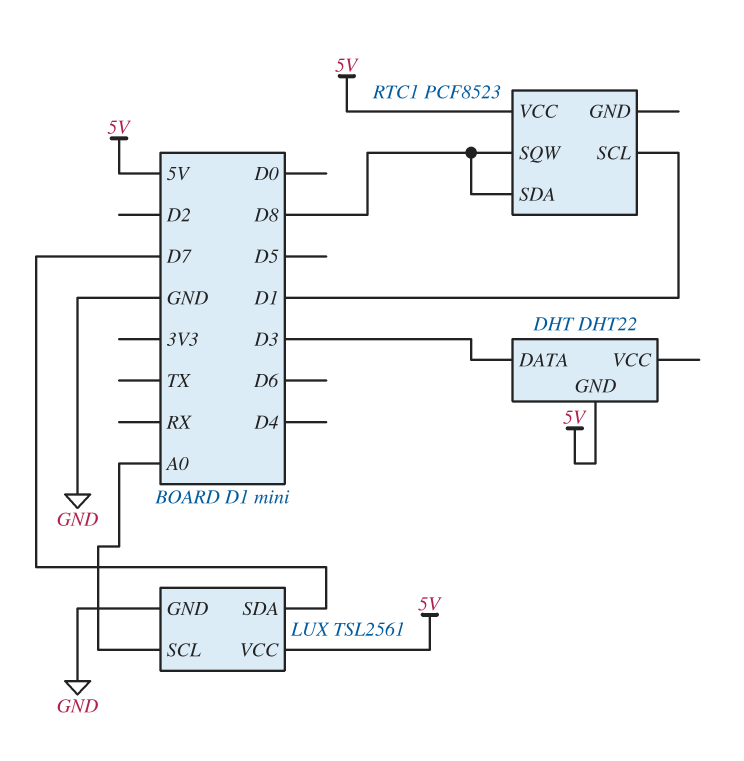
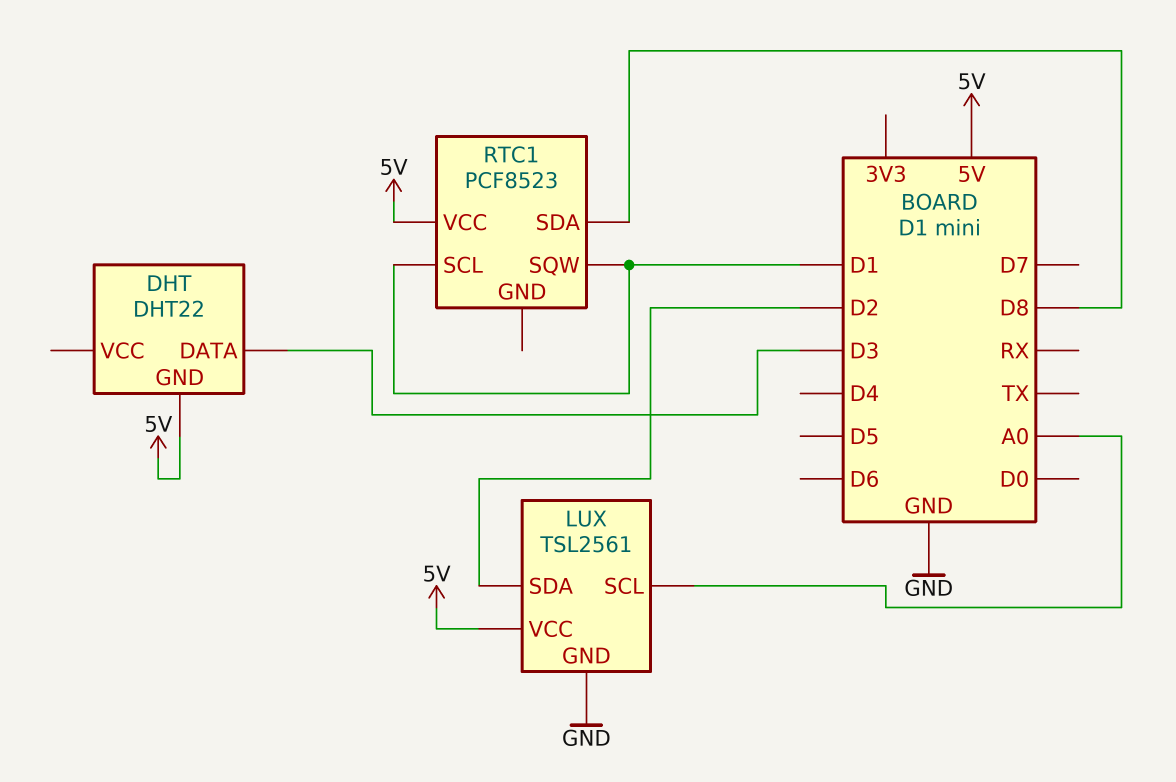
LUX pin SDA: D7 -> D2
RTC1 pin SQW: D8 -> D1

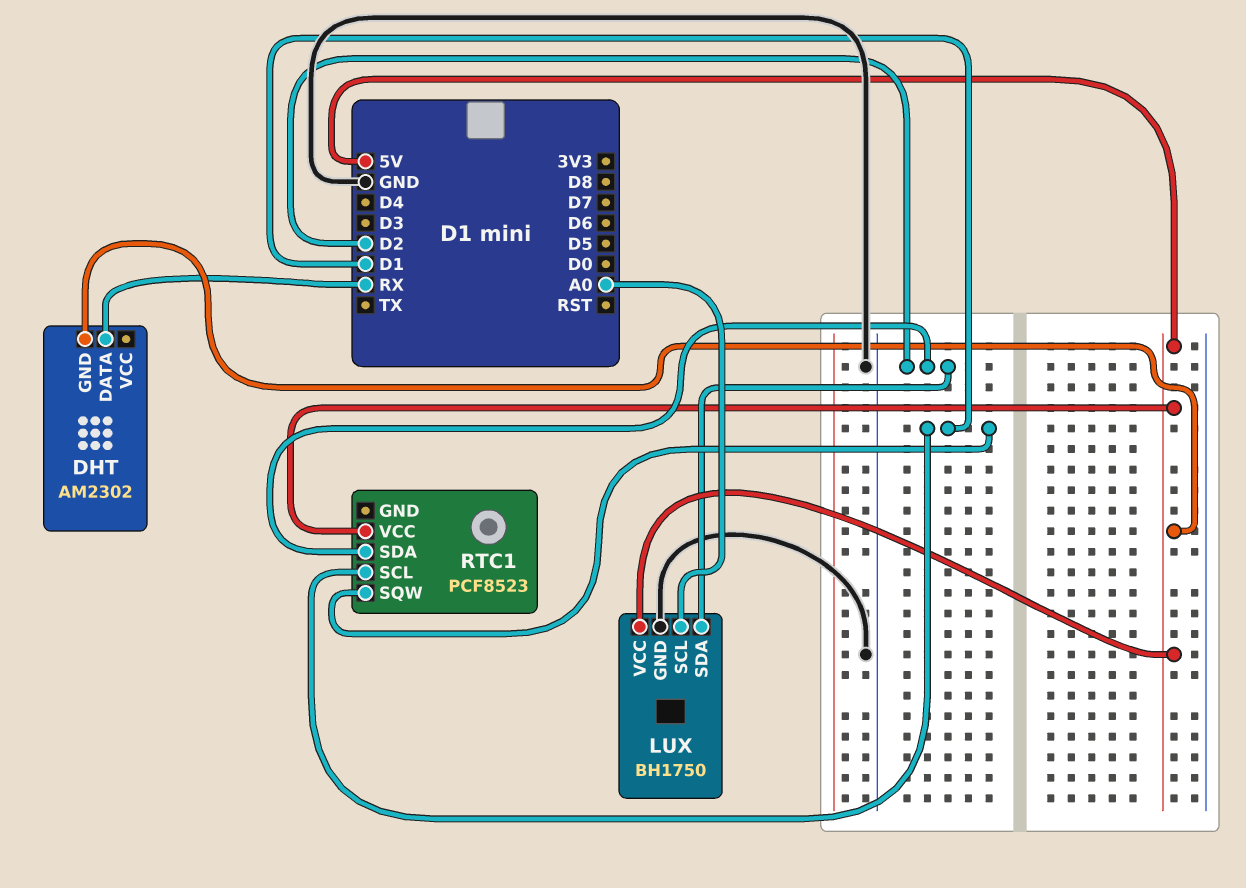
DHT: DHT22 -> AM2302
DHT pin DATA: D3 -> RX
LUX: TSL2561 -> BH1750
RTC1 pin SDA: D8 -> D2

